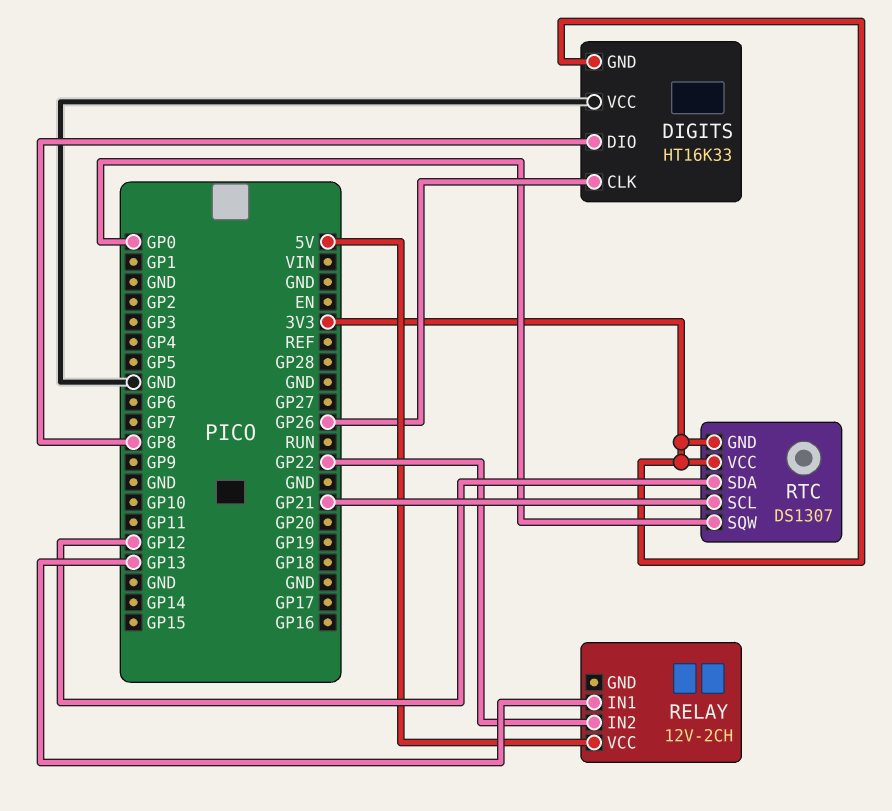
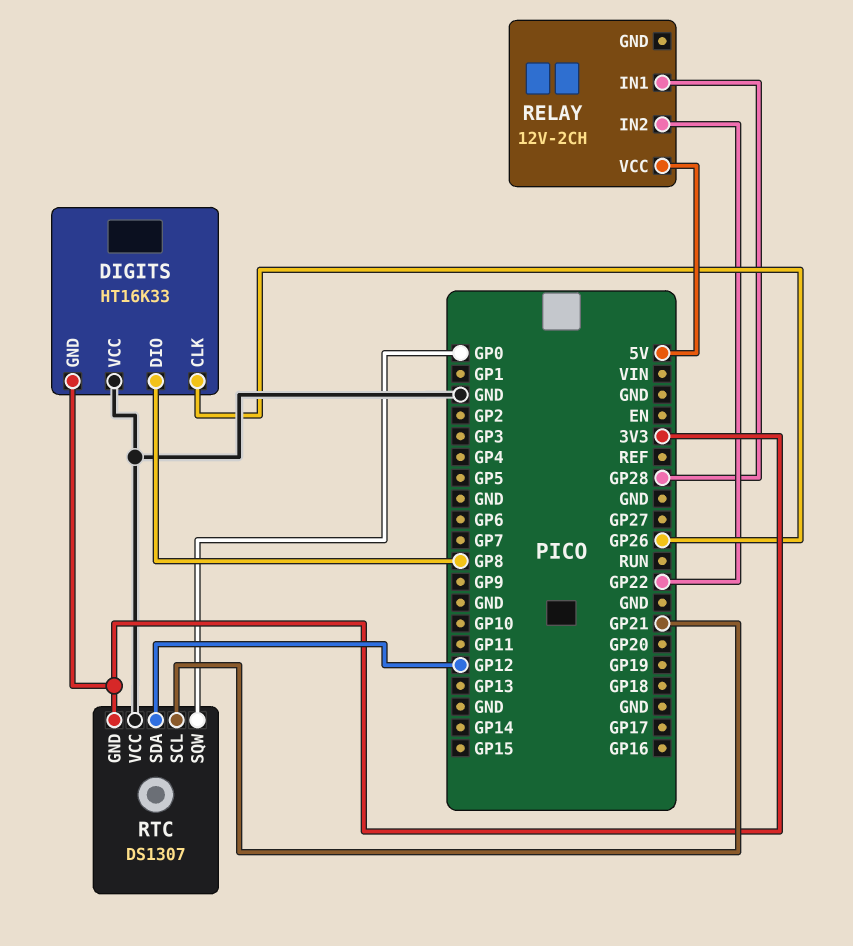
RELAY pin IN1: GP13 -> GP28
RTC pin VCC: 3V3 -> GND

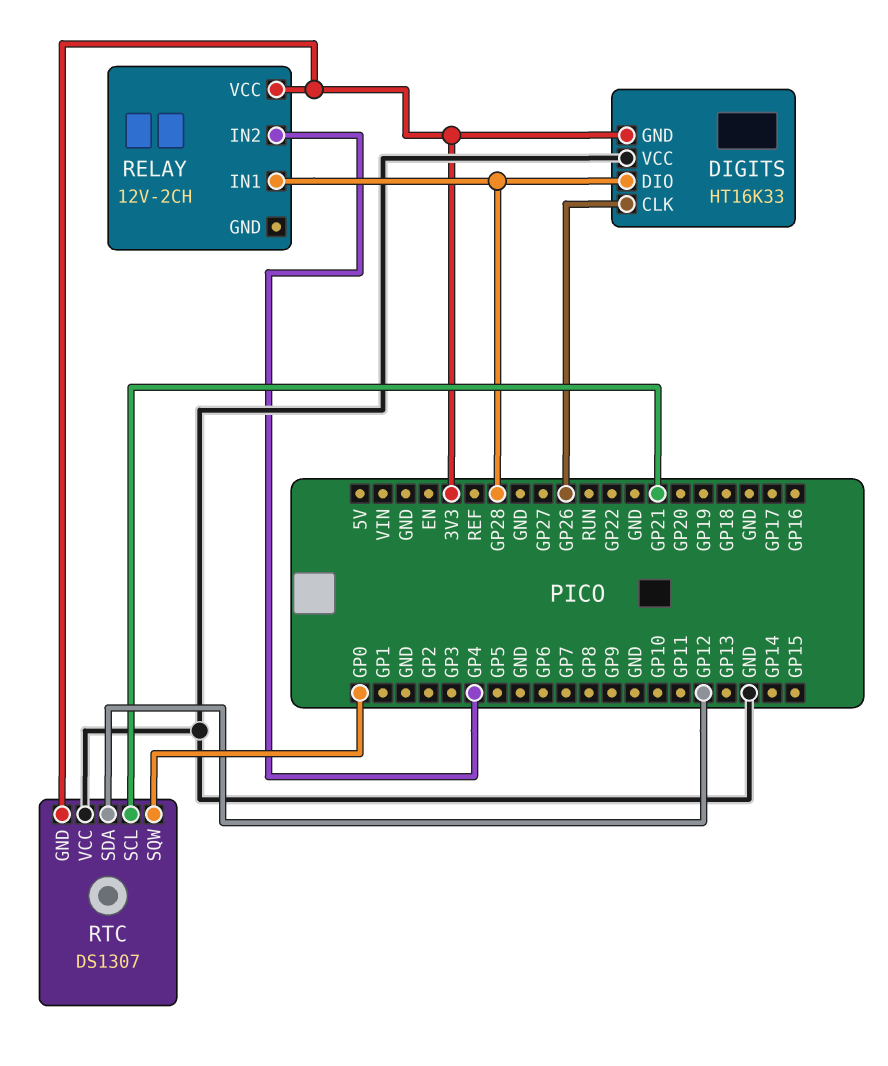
DIGITS pin DIO: GP8 -> GP28
RELAY pin IN2: GP22 -> GP4
RELAY pin VCC: 5V -> 3V3

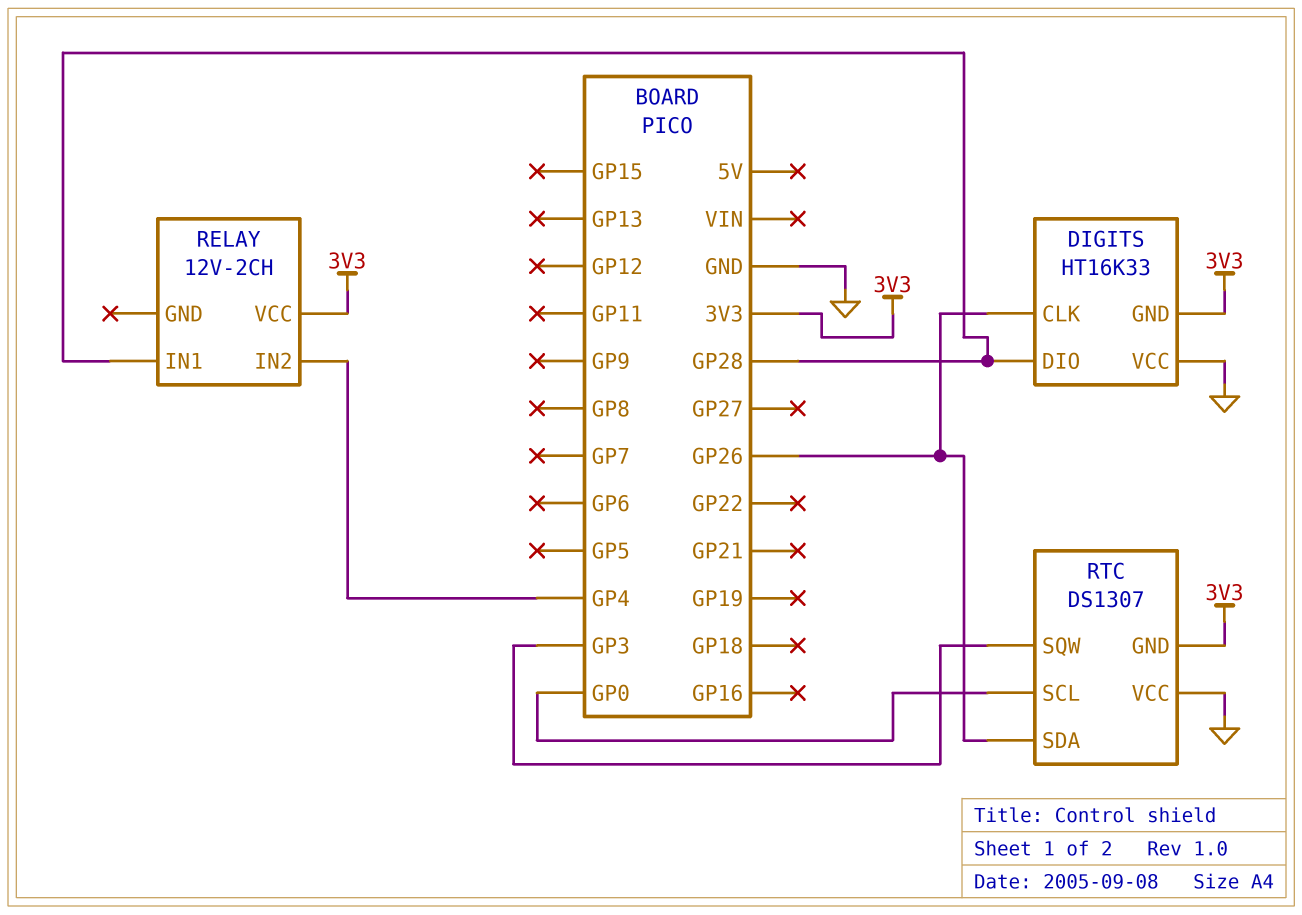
RTC pin SCL: GP21 -> GP0
RTC pin SDA: GP12 -> GP26
RTC pin SQW: GP0 -> GP3

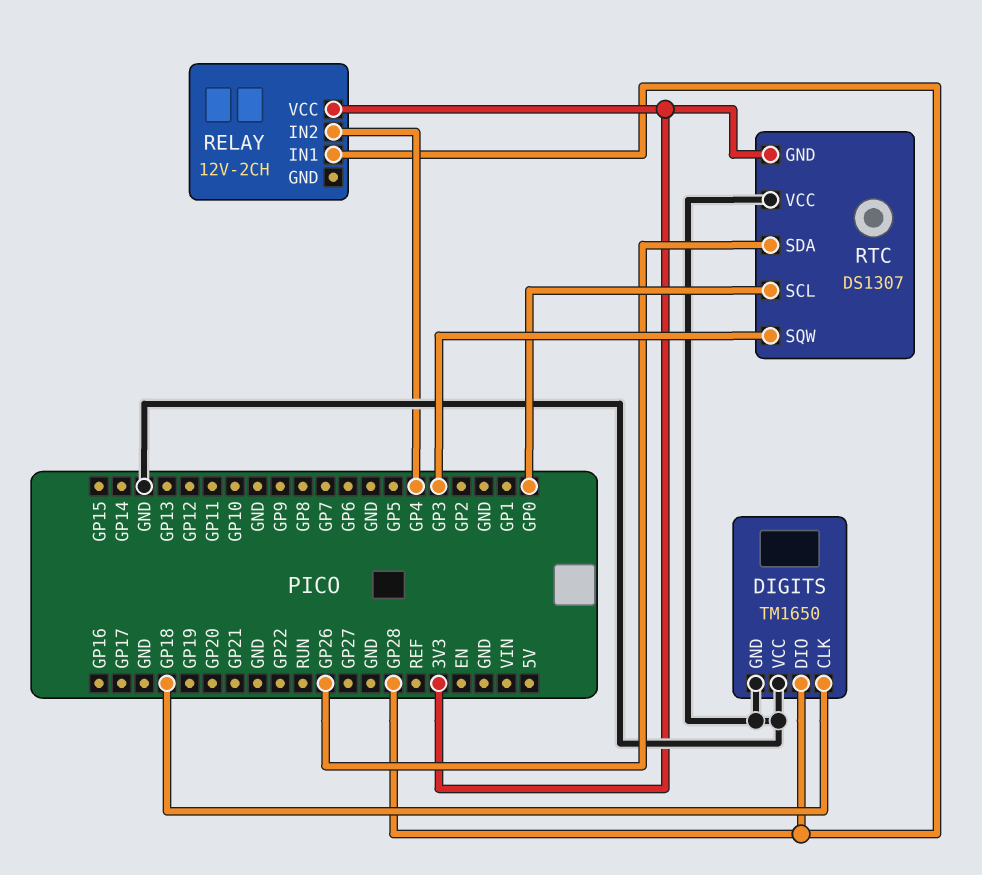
DIGITS: HT16K33 -> TM1650
DIGITS pin CLK: GP26 -> GP18
DIGITS pin GND: 3V3 -> GND

